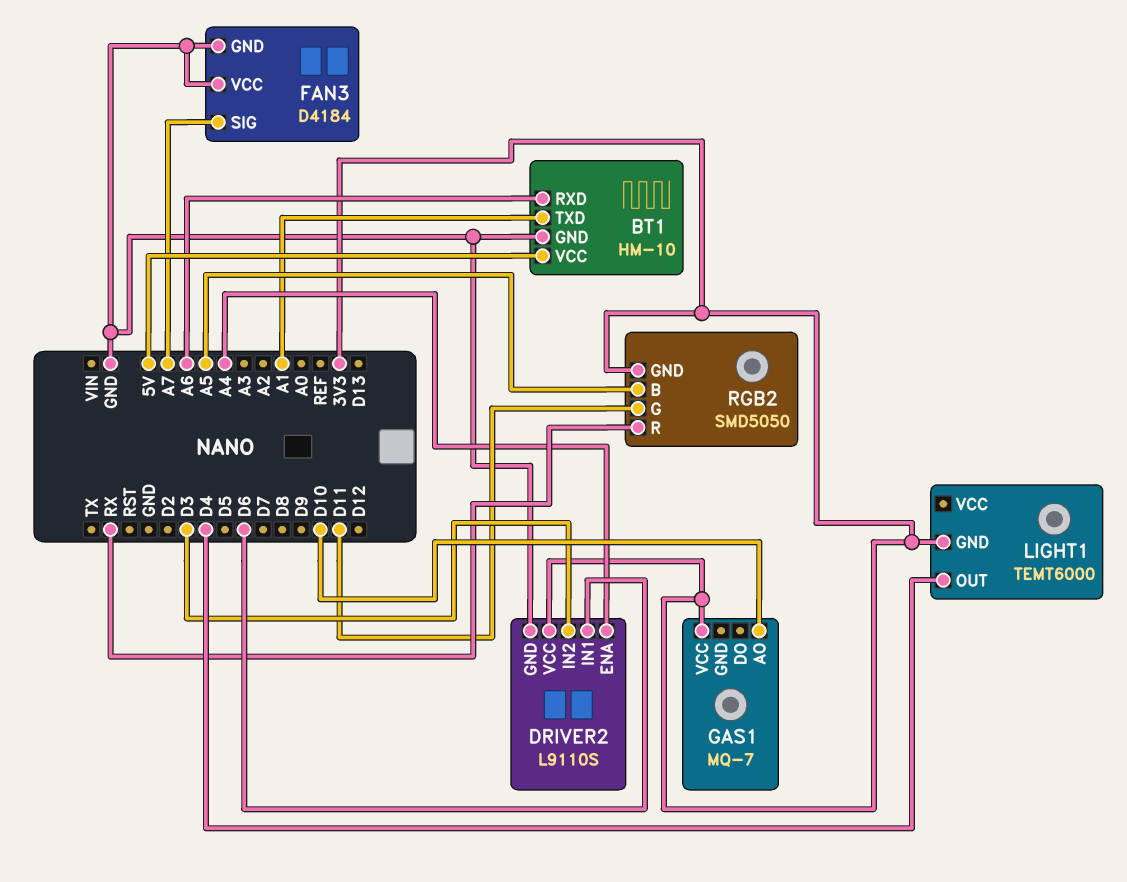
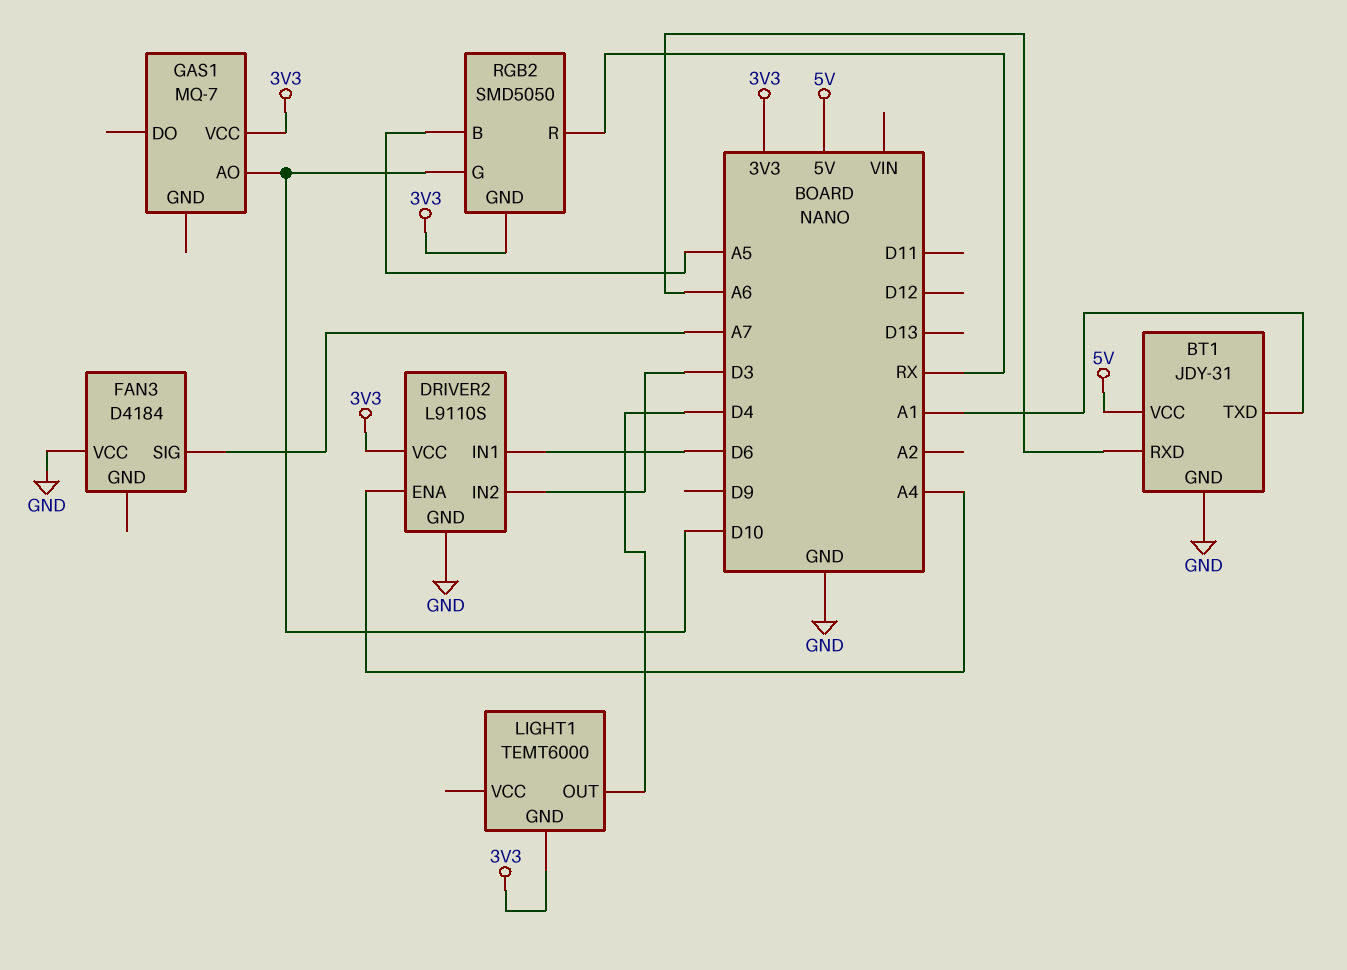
BT1: HM-10 -> JDY-31
FAN3 pin GND: GND -> none
RGB2 pin G: D11 -> D10

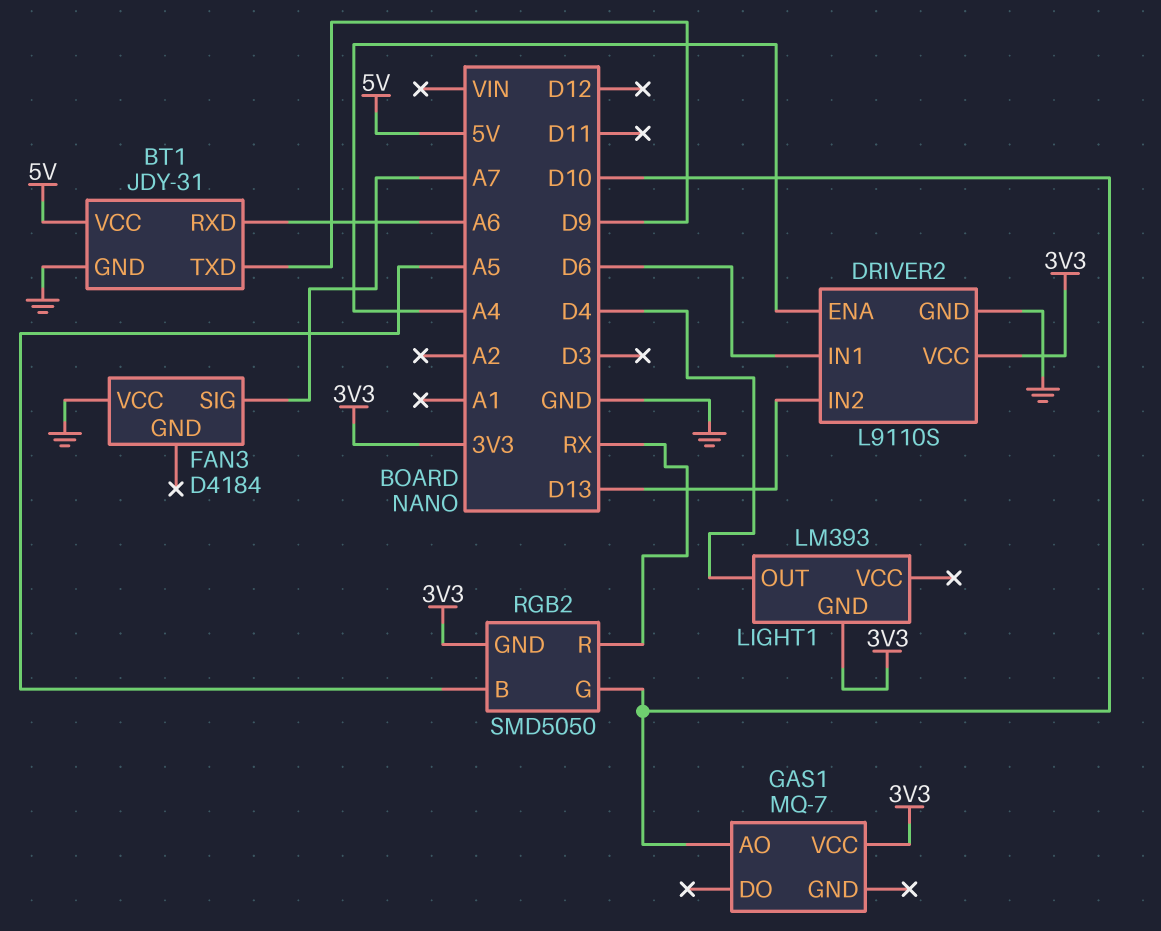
BT1 pin TXD: A1 -> D9
DRIVER2 pin IN2: D3 -> D13
LIGHT1: TEMT6000 -> LM393

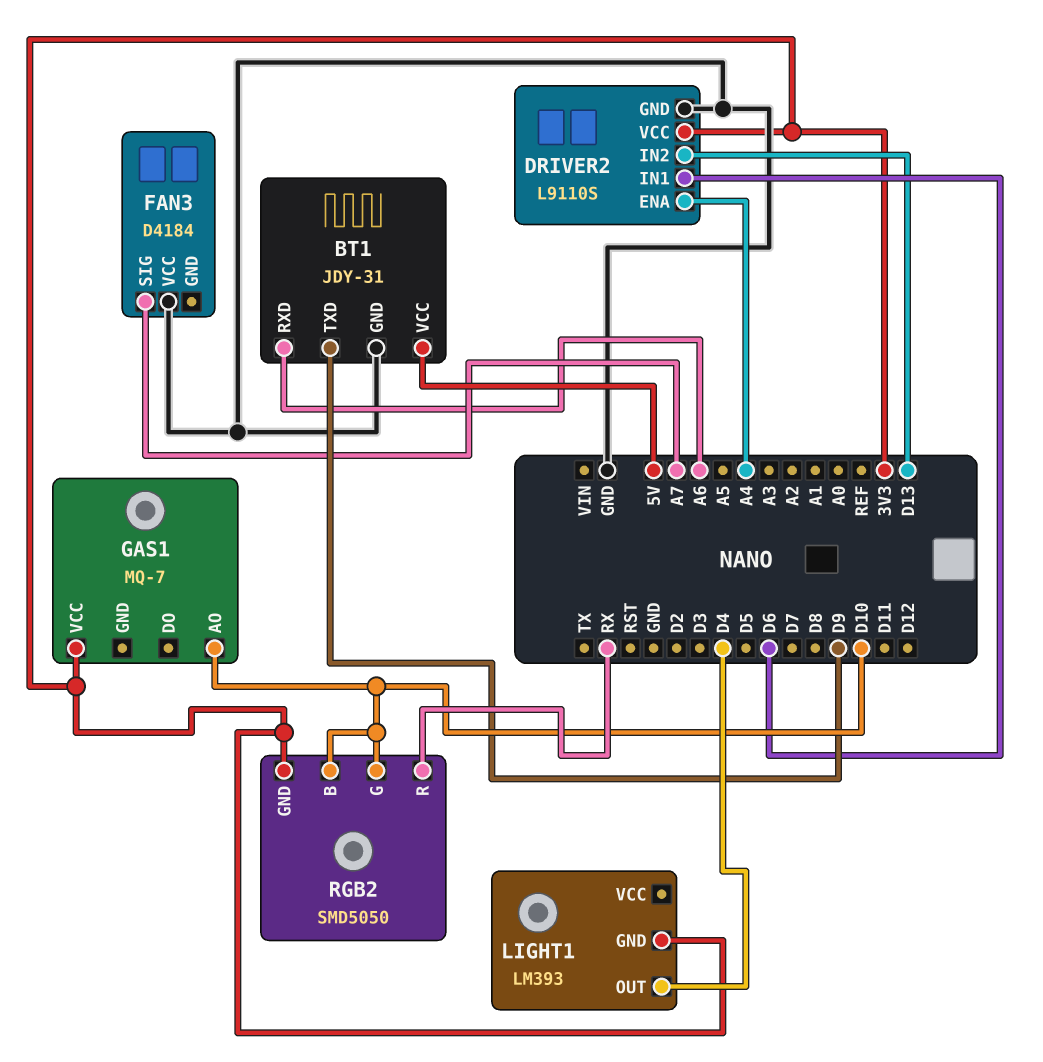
RGB2 pin B: A5 -> D10

